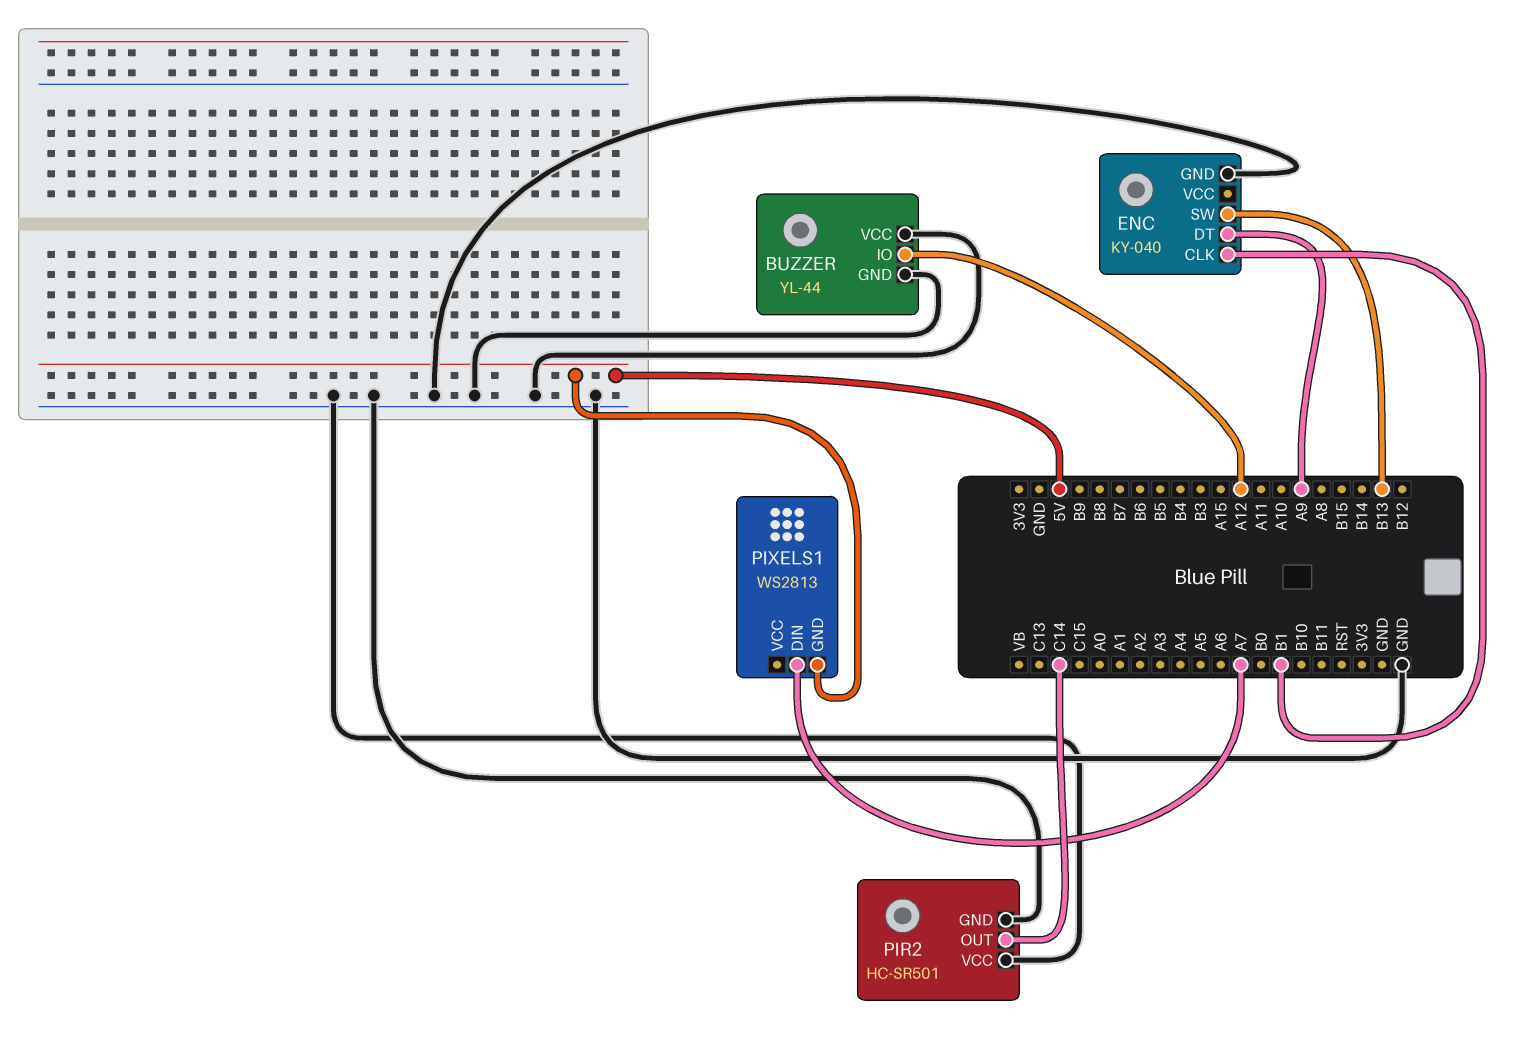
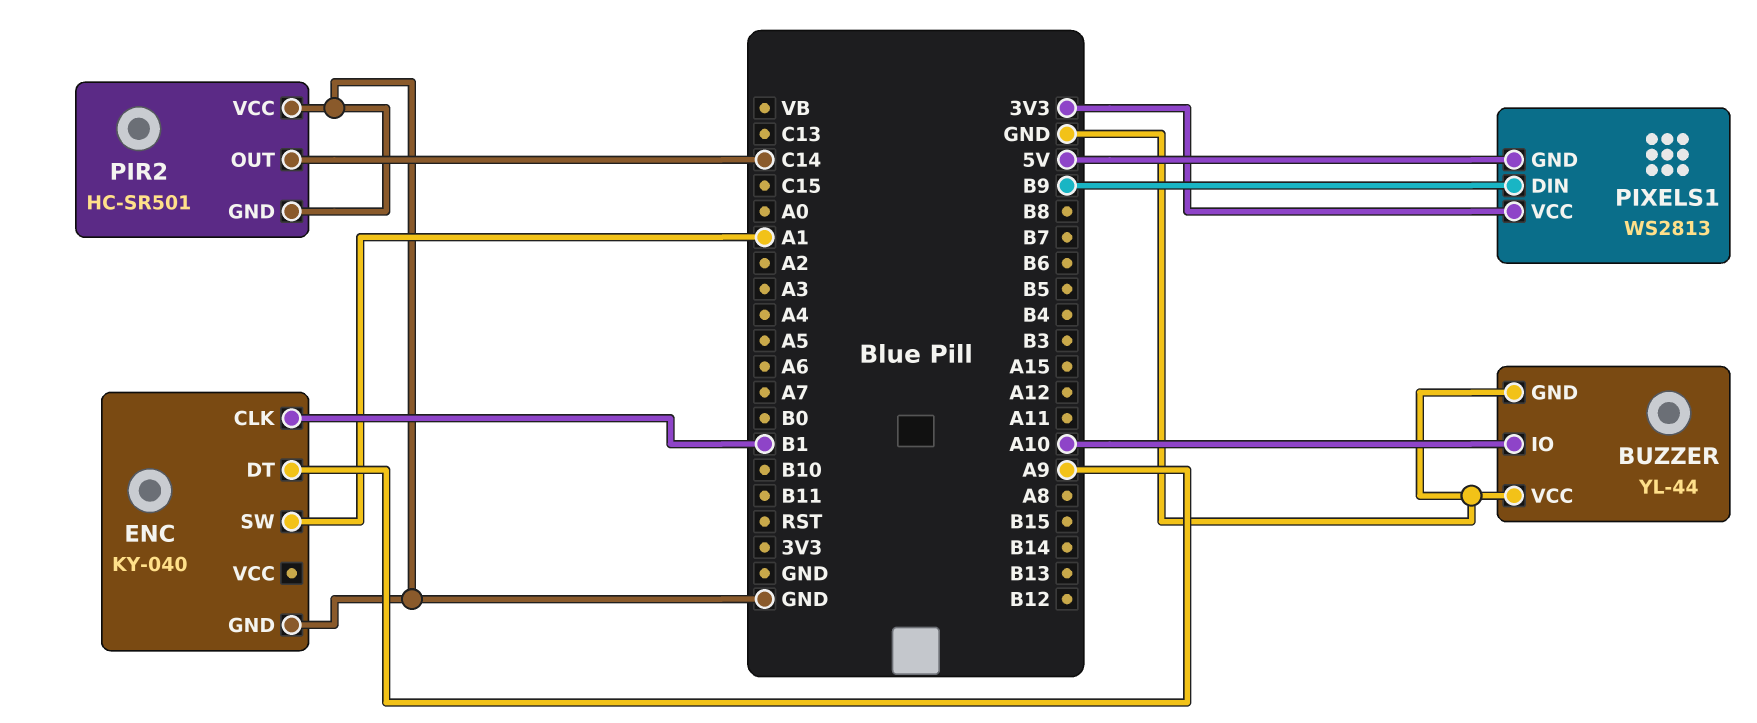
BUZZER pin IO: A12 -> A10
ENC pin SW: B13 -> A1
PIXELS1 pin DIN: A7 -> B9
PIXELS1 pin VCC: none -> 3V3

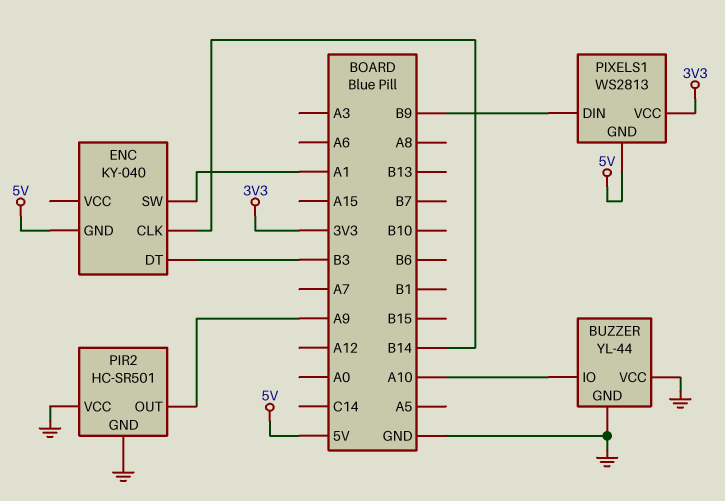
ENC pin CLK: B1 -> B14
ENC pin DT: A9 -> B3
ENC pin GND: GND -> 5V
PIR2 pin OUT: C14 -> A9

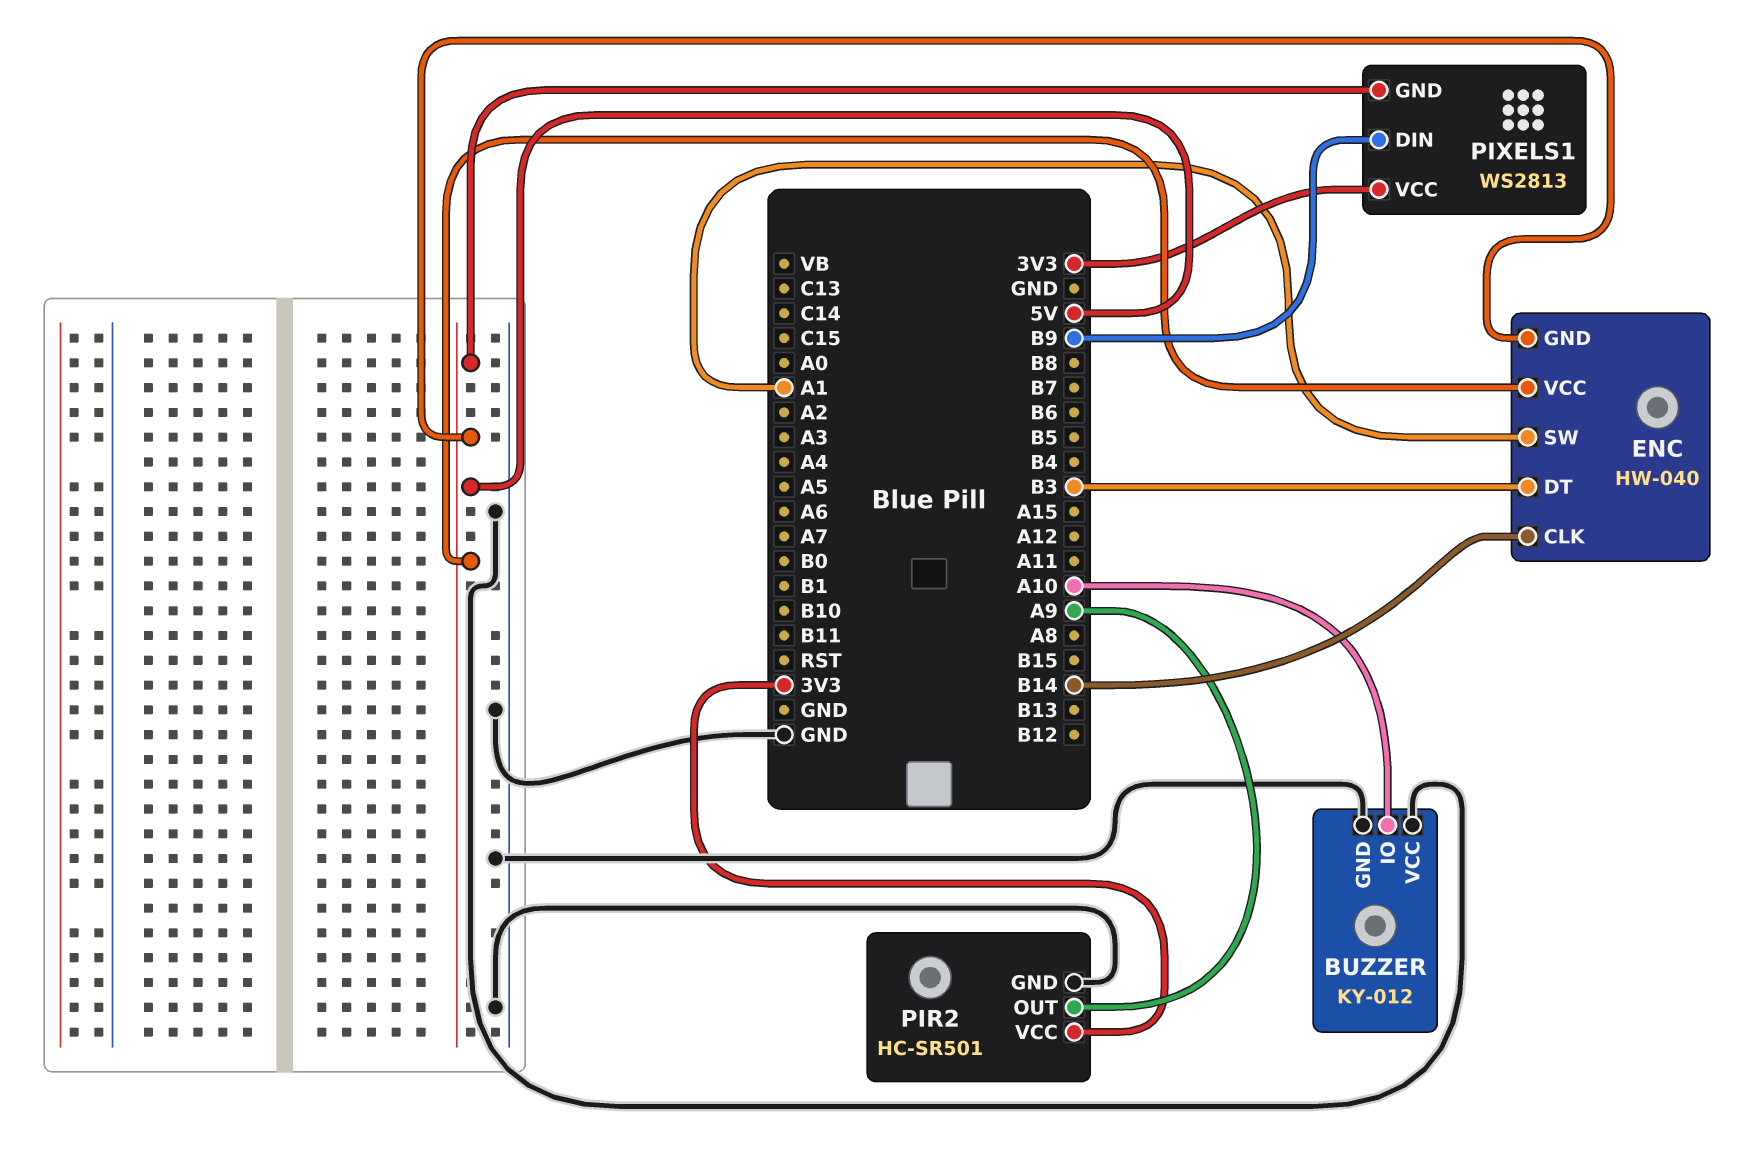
BUZZER: YL-44 -> KY-012
ENC: KY-040 -> HW-040
ENC pin VCC: none -> 5V
PIR2 pin VCC: GND -> 3V3

